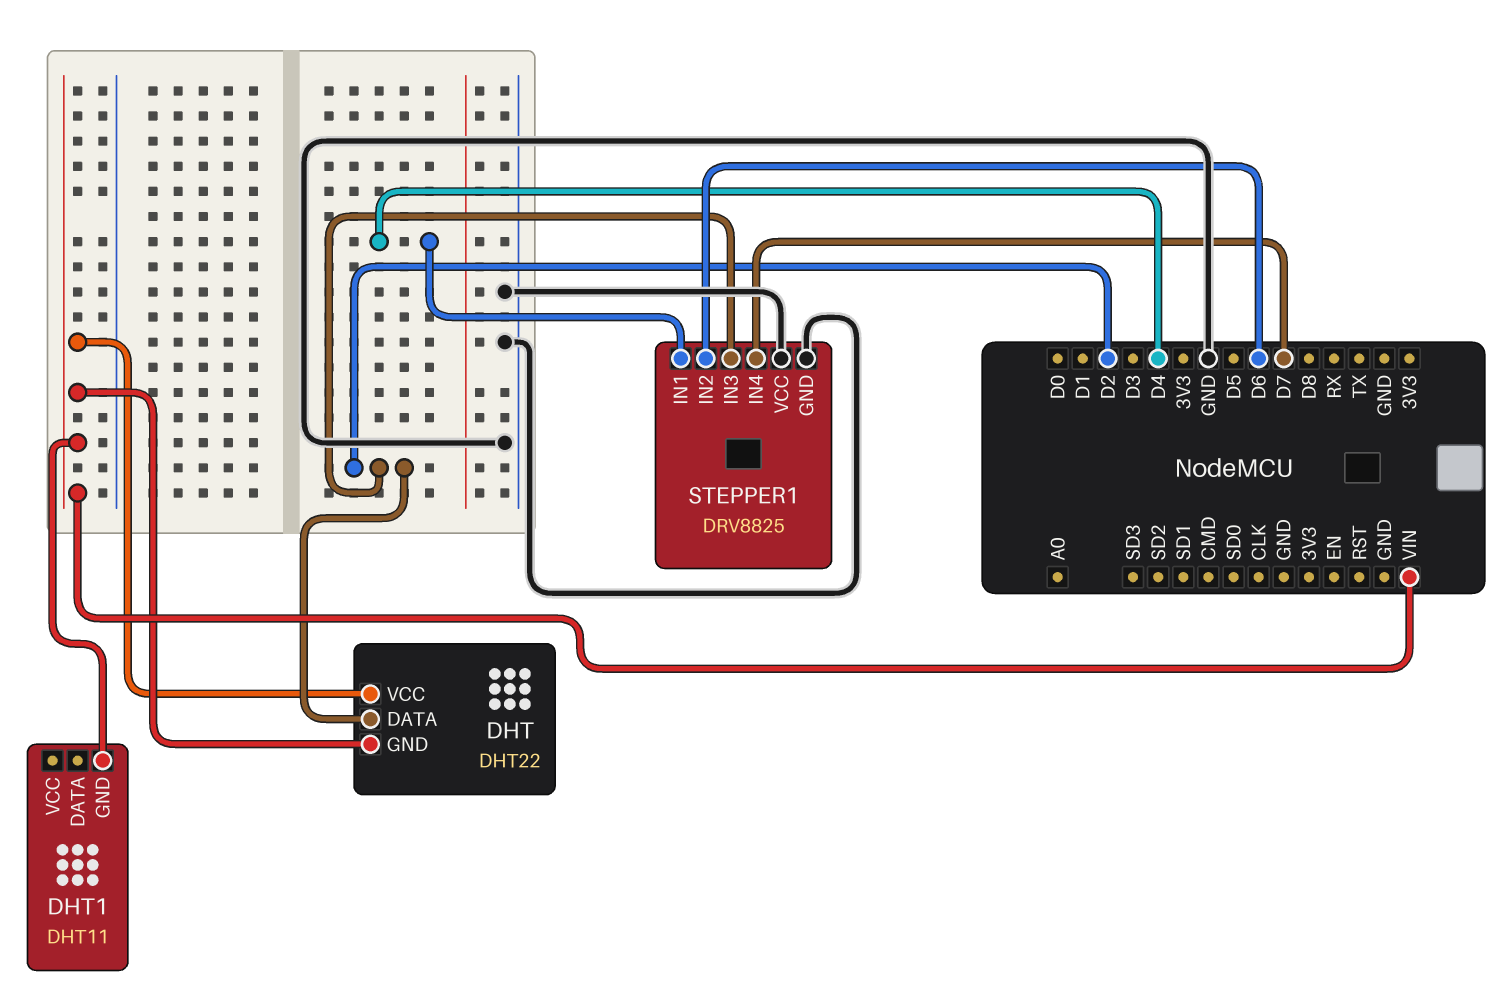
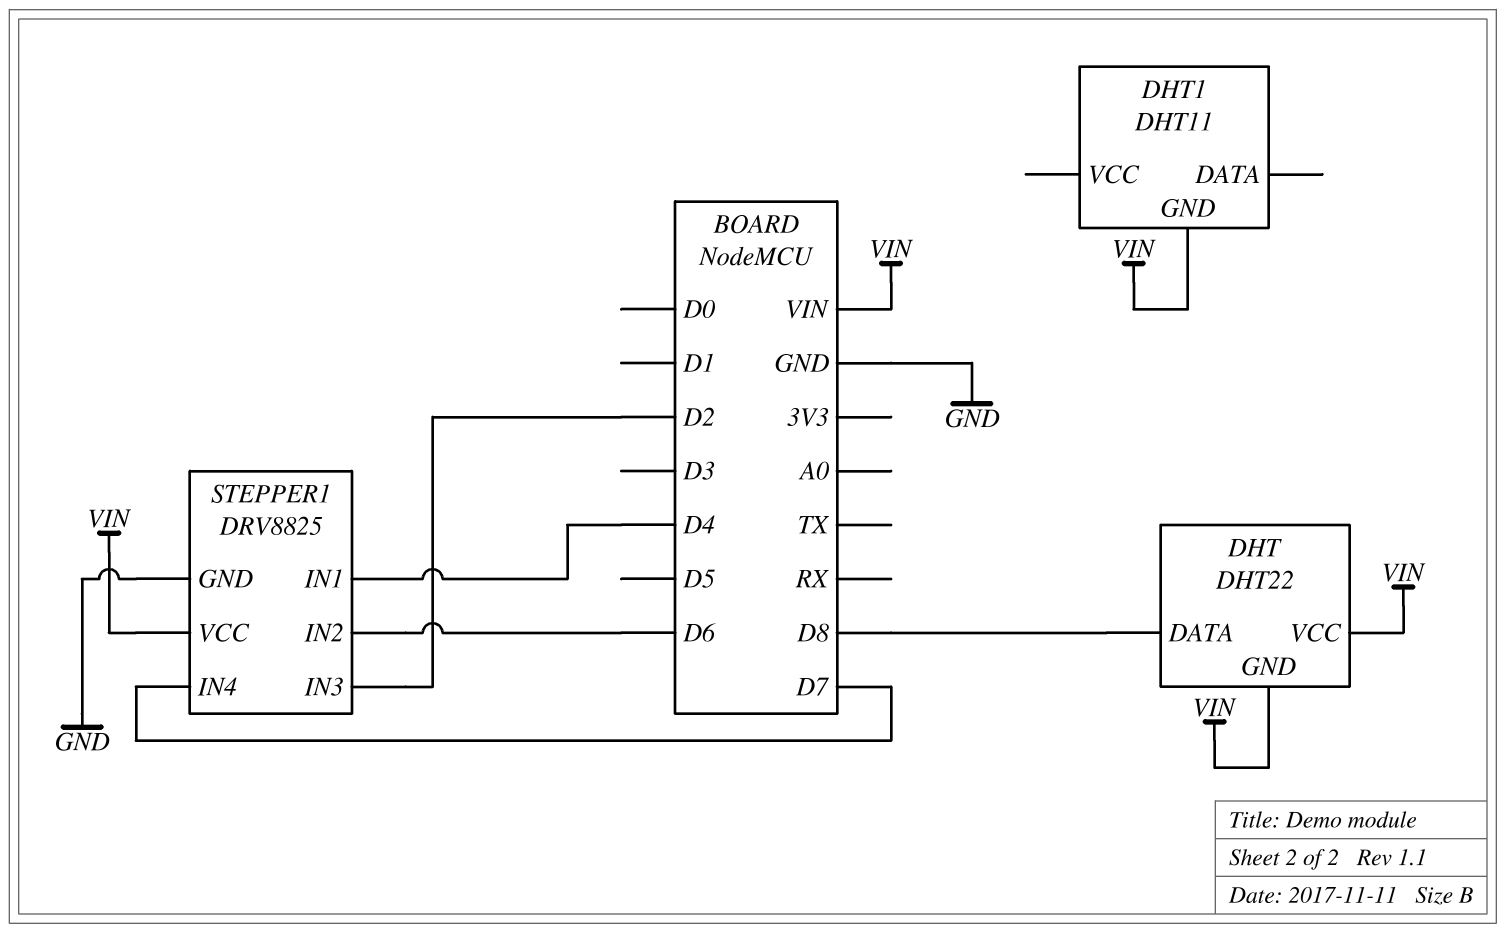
DHT pin DATA: D2 -> D8
STEPPER1 pin VCC: GND -> VIN

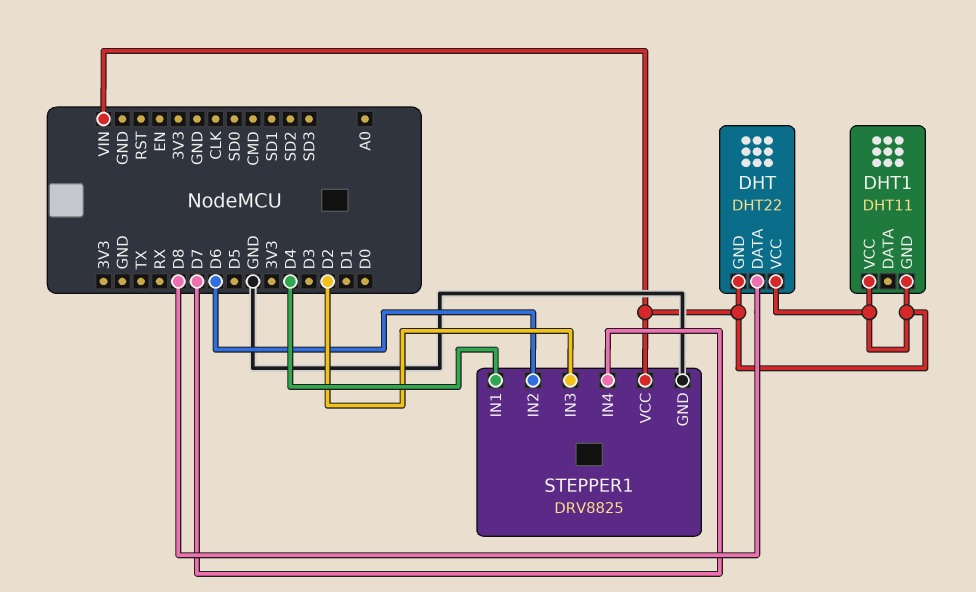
DHT1 pin VCC: none -> VIN

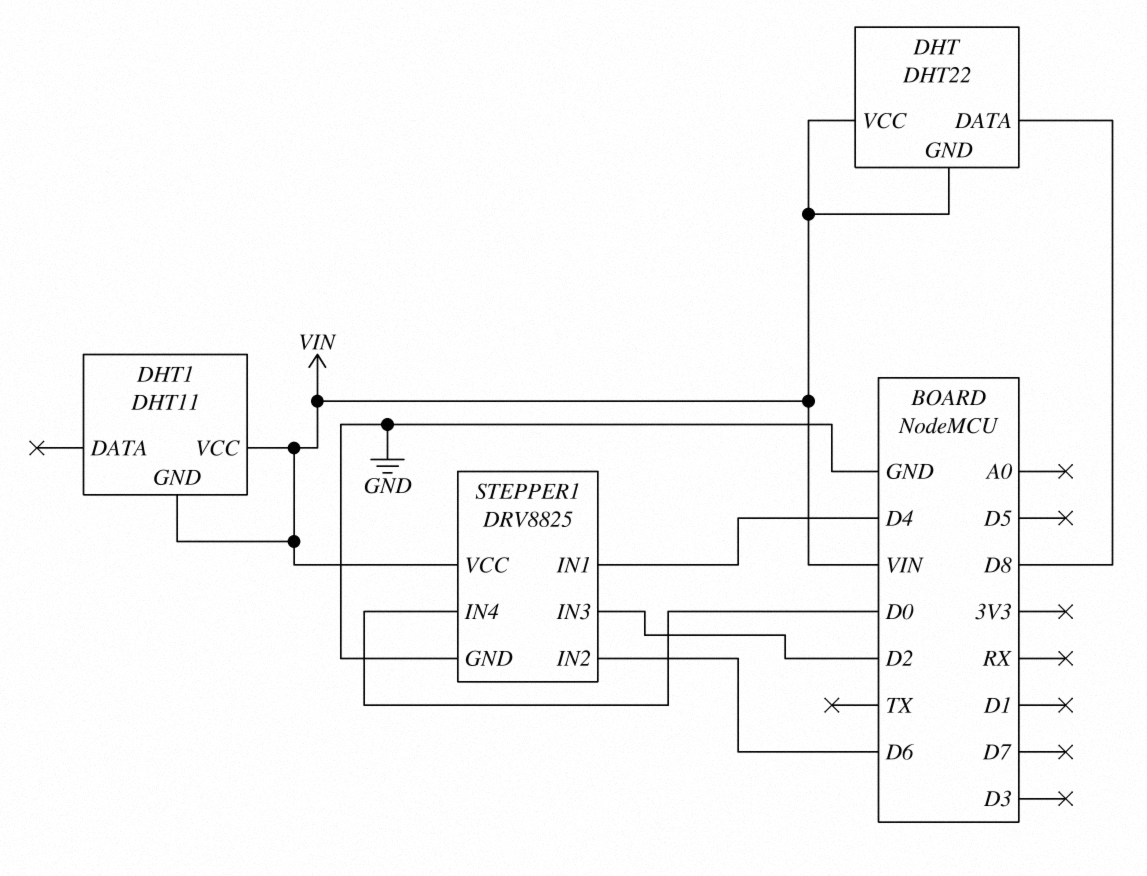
STEPPER1 pin IN4: D7 -> D0

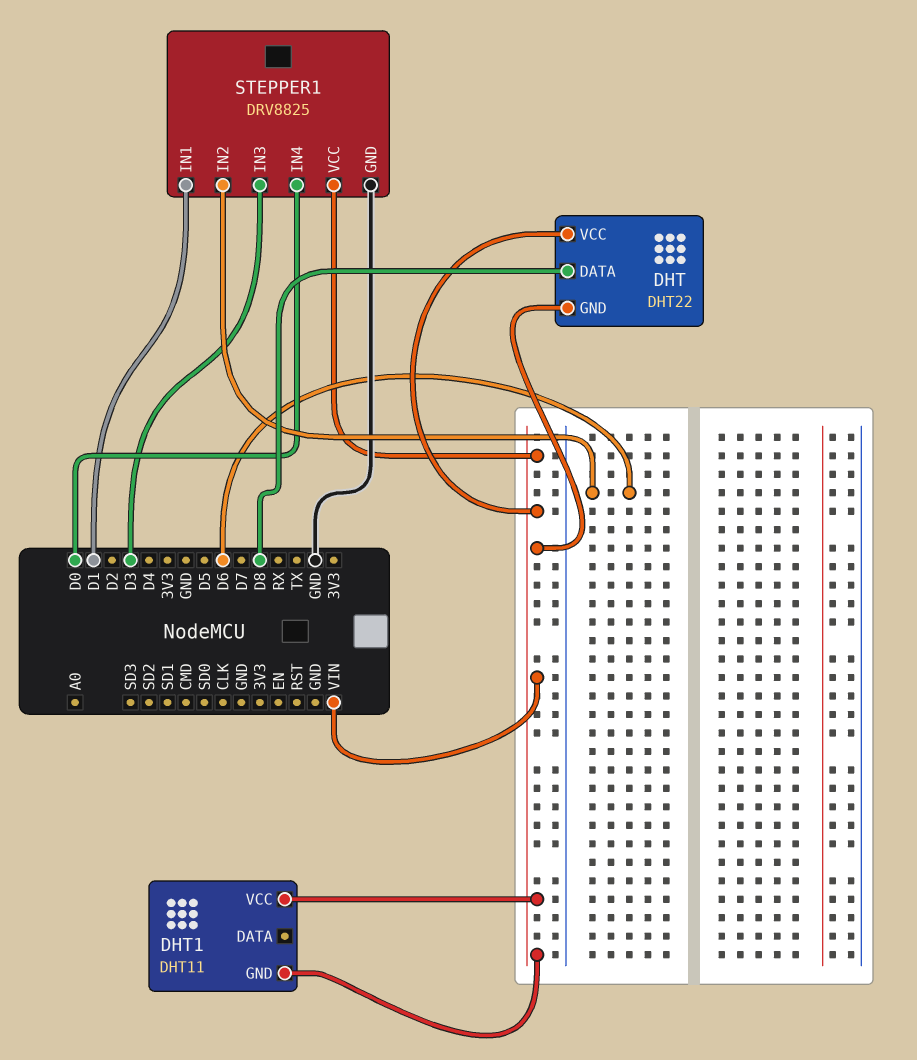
STEPPER1 pin IN1: D4 -> D1
STEPPER1 pin IN3: D2 -> D3

